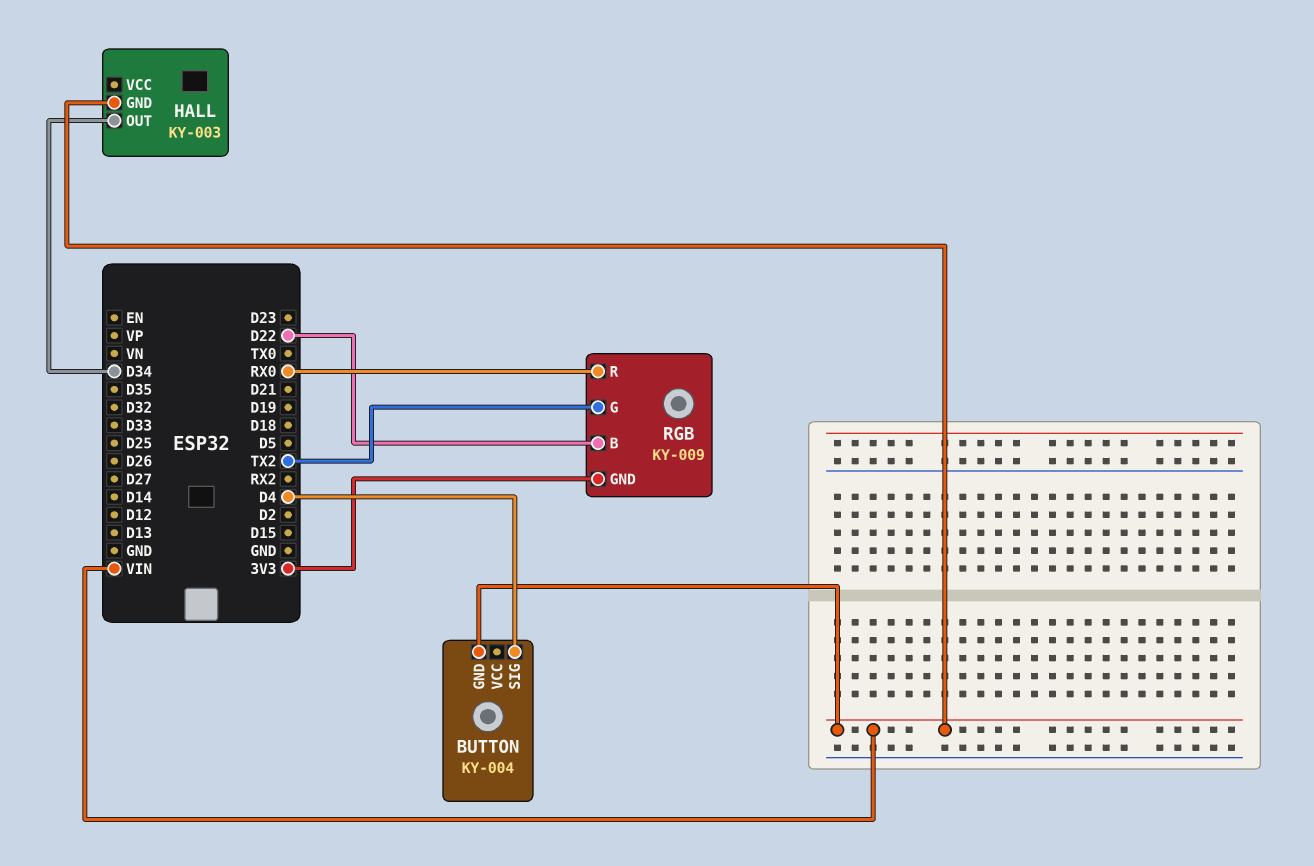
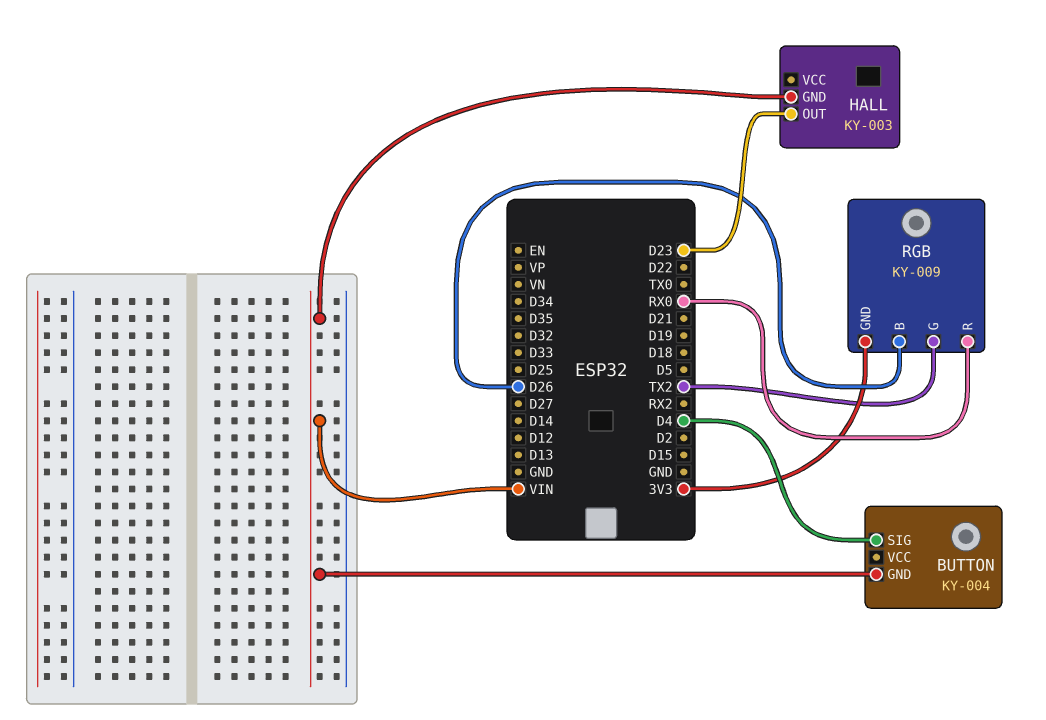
HALL pin OUT: D34 -> D23
RGB pin B: D22 -> D26

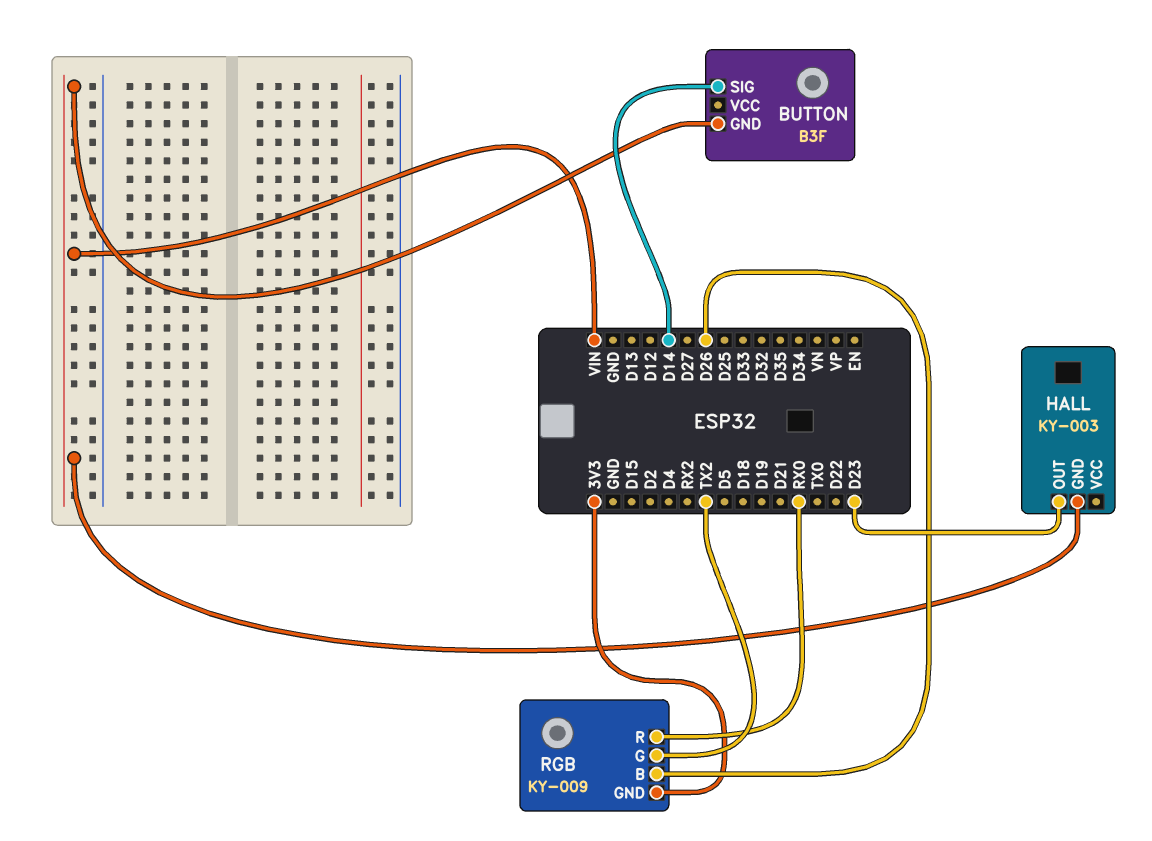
BUTTON: KY-004 -> B3F
BUTTON pin SIG: D4 -> D14

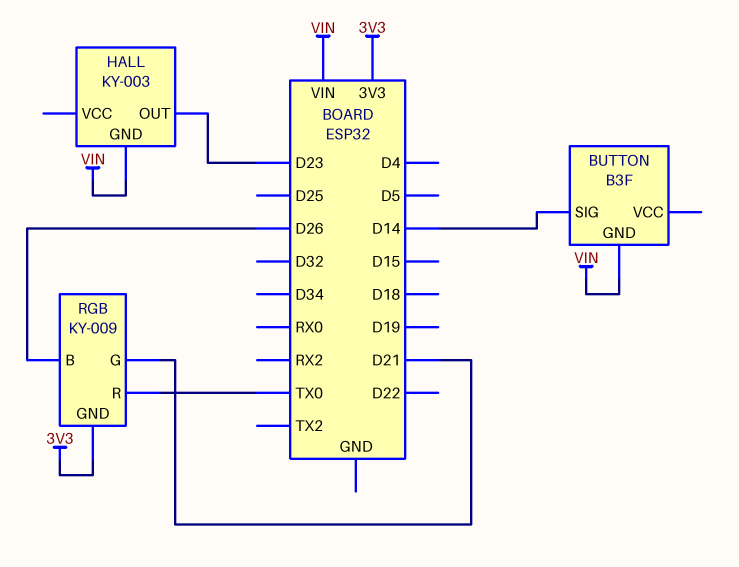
RGB pin G: TX2 -> D21
RGB pin R: RX0 -> TX0

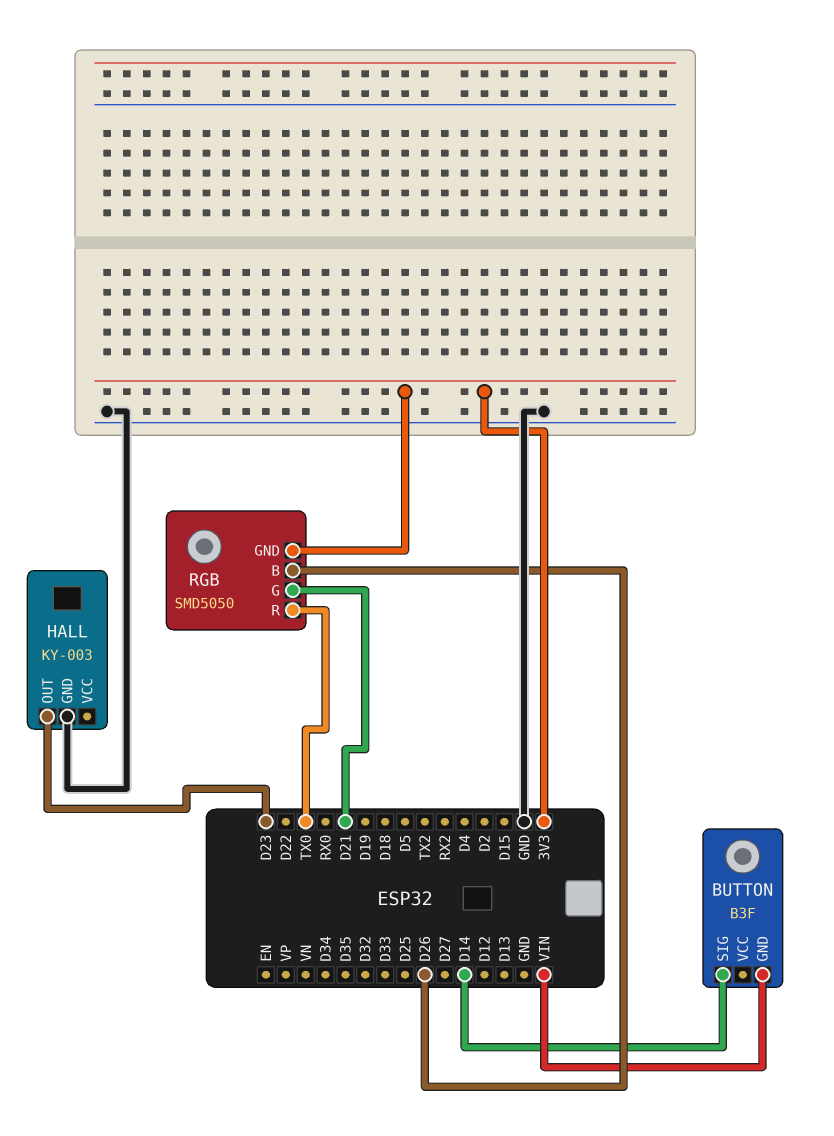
HALL pin GND: VIN -> GND
RGB: KY-009 -> SMD5050

